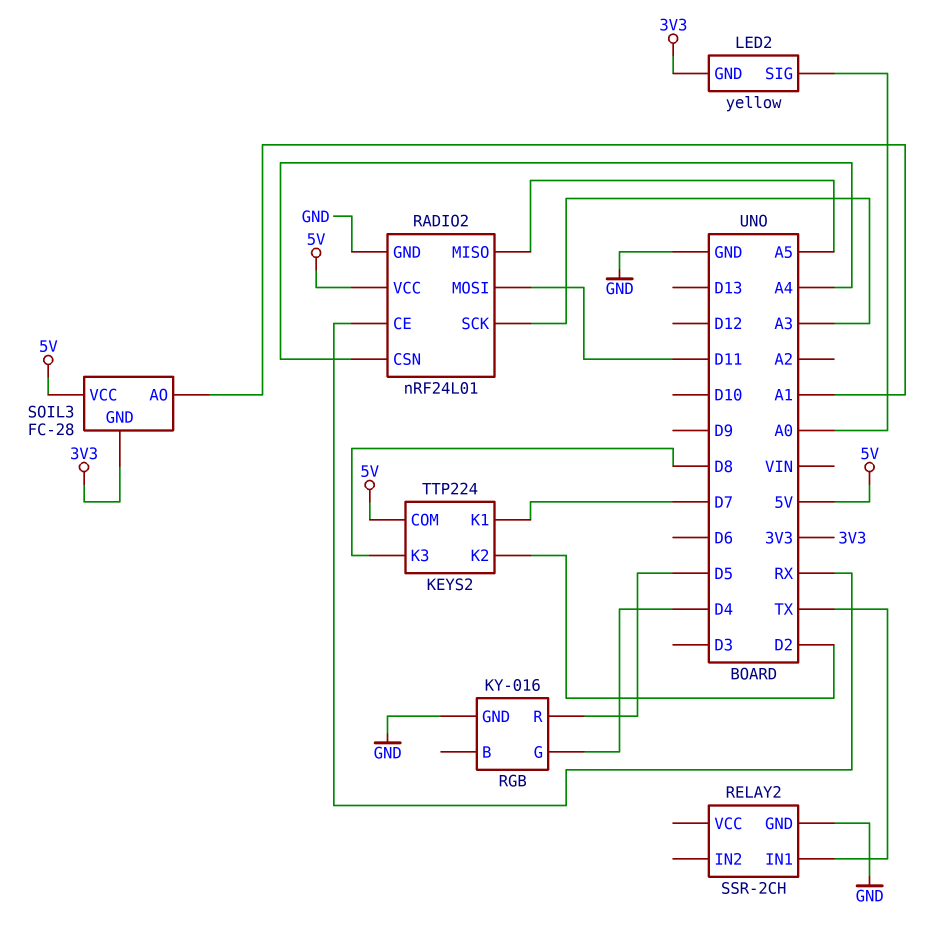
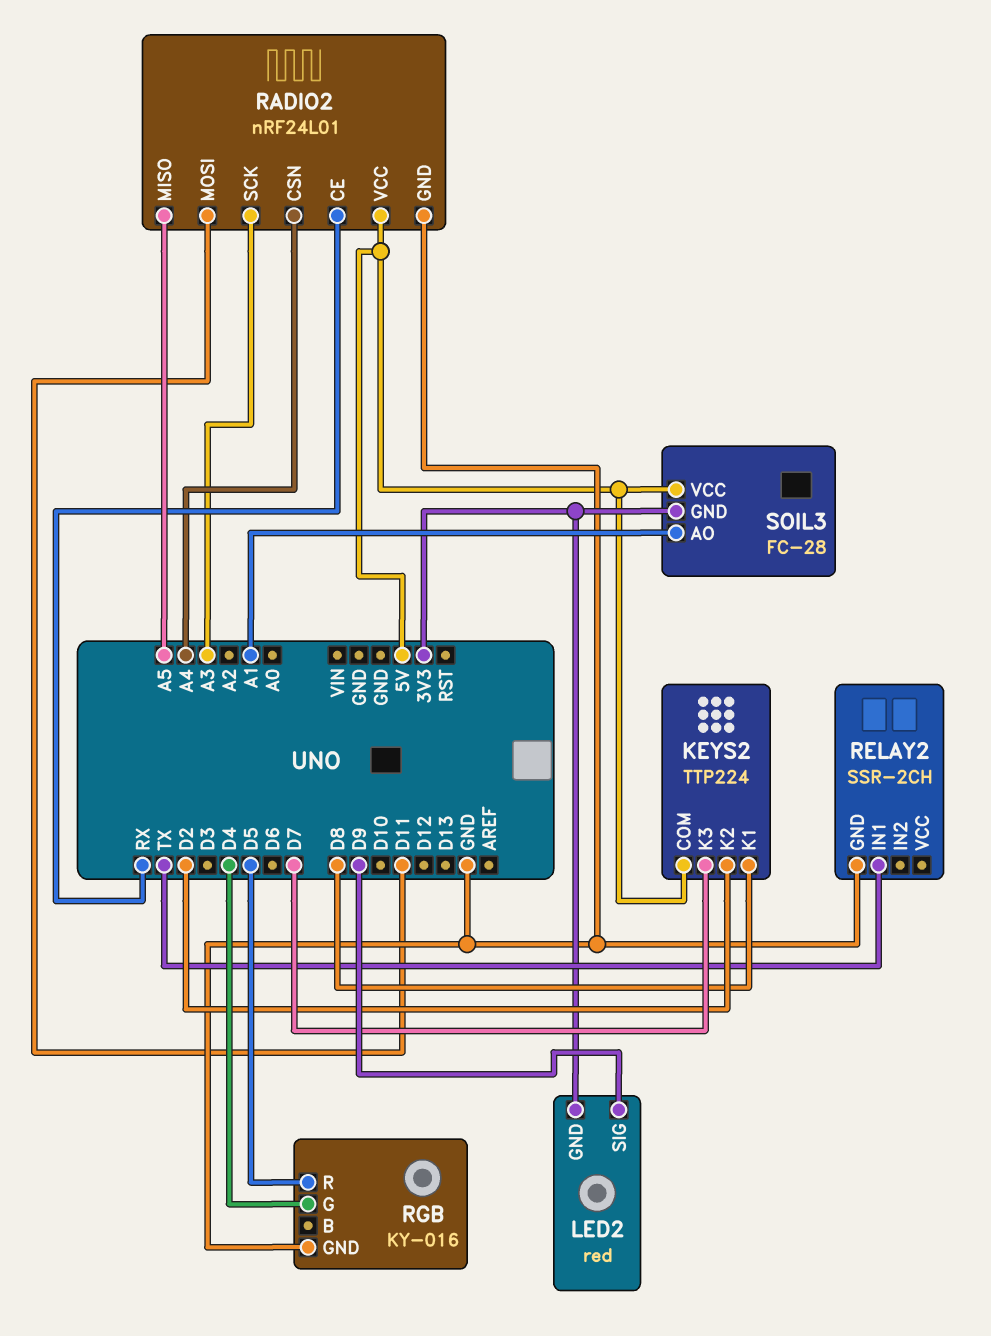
KEYS2 pin K1: D7 -> D8
KEYS2 pin K3: D8 -> D7
LED2: yellow -> red
LED2 pin SIG: A0 -> D9

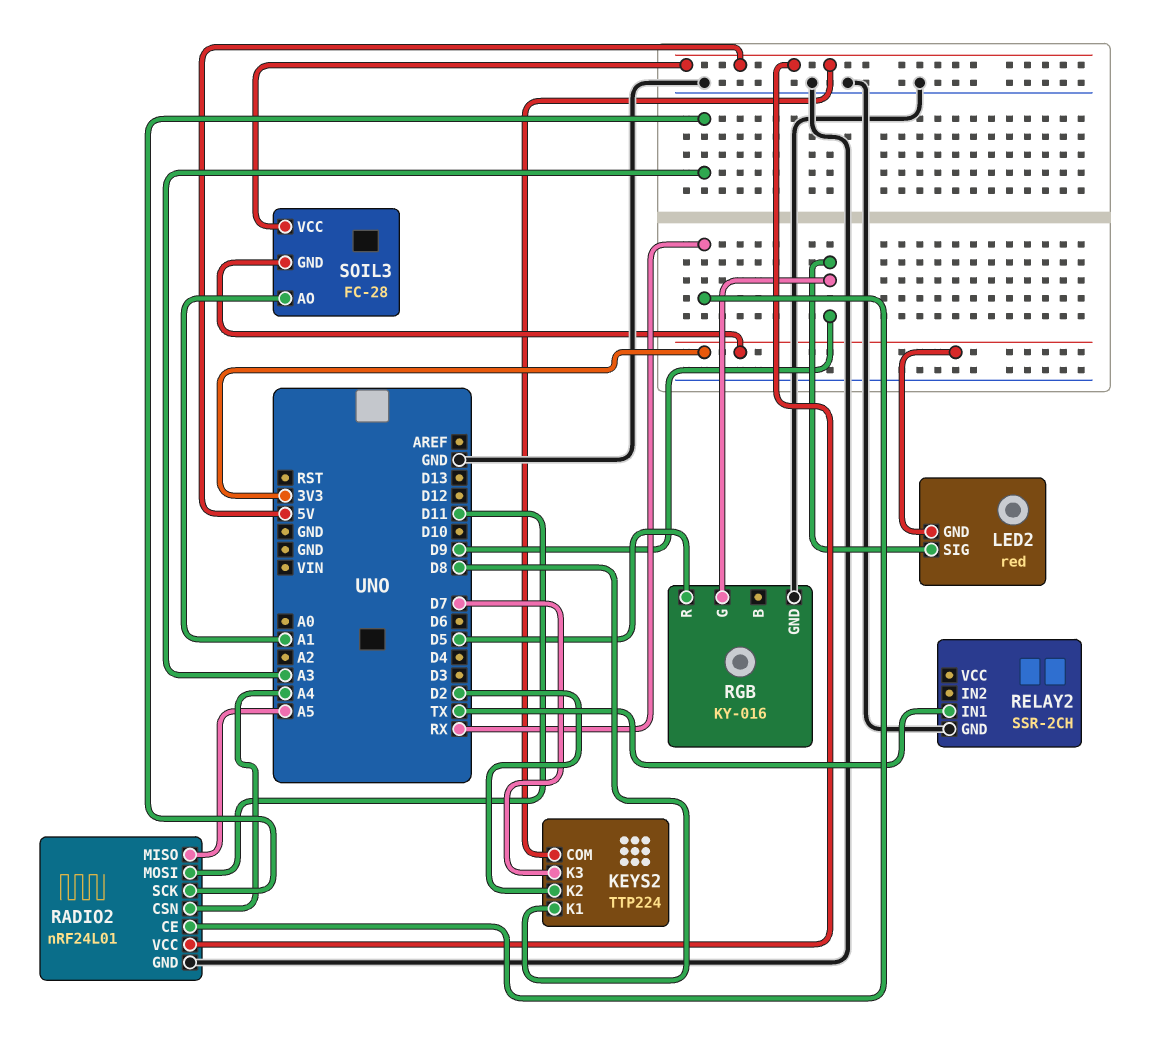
RGB pin G: D4 -> D9

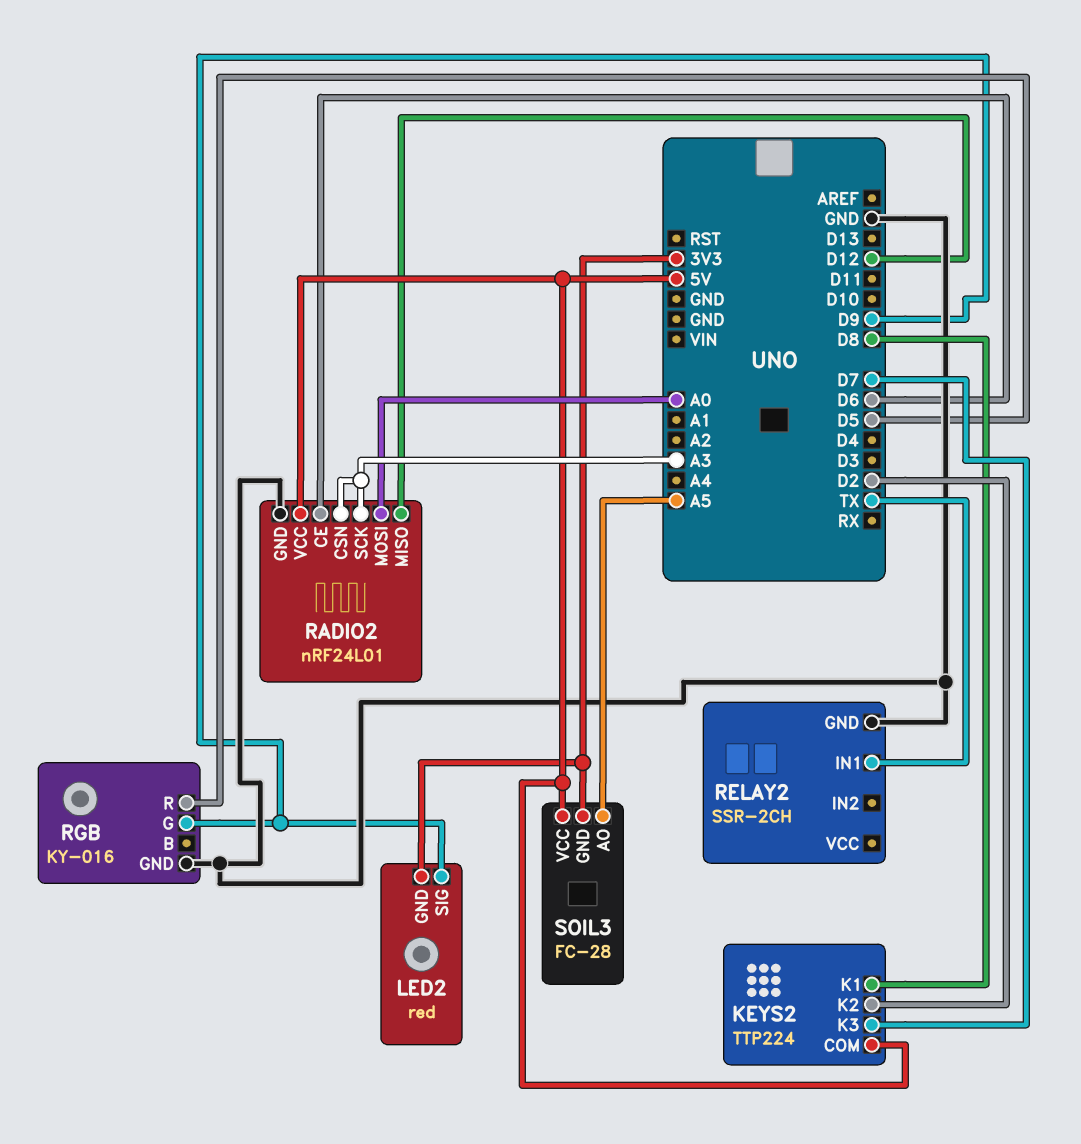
RADIO2 pin CE: RX -> D6
RADIO2 pin CSN: A4 -> A3
RADIO2 pin MISO: A5 -> D12
RADIO2 pin MOSI: D11 -> A0
SOIL3 pin AO: A1 -> A5

